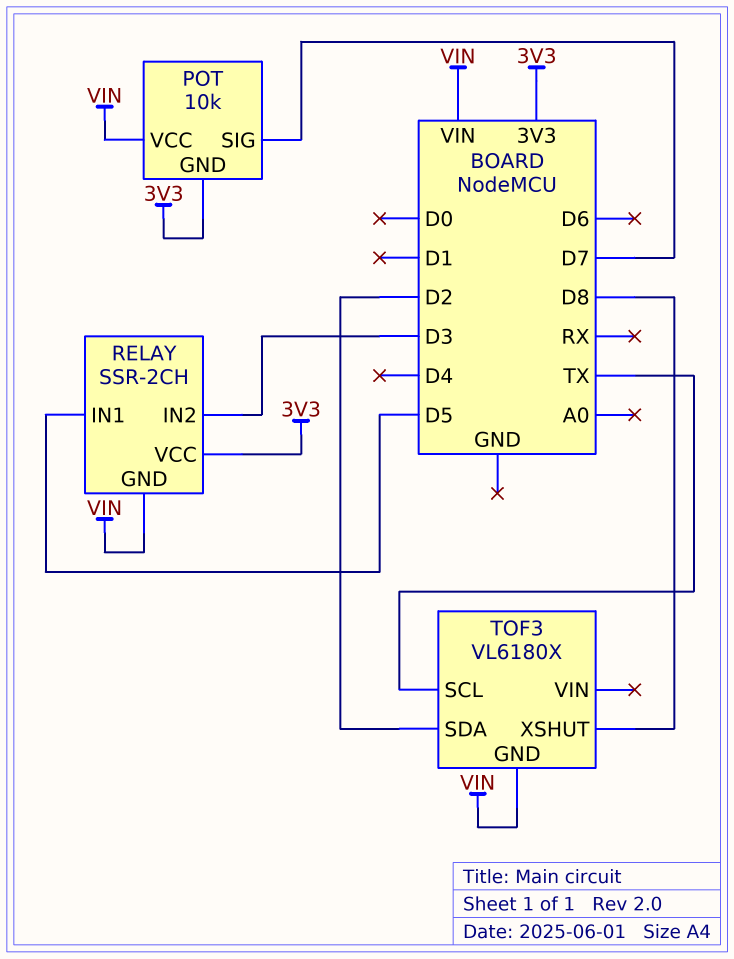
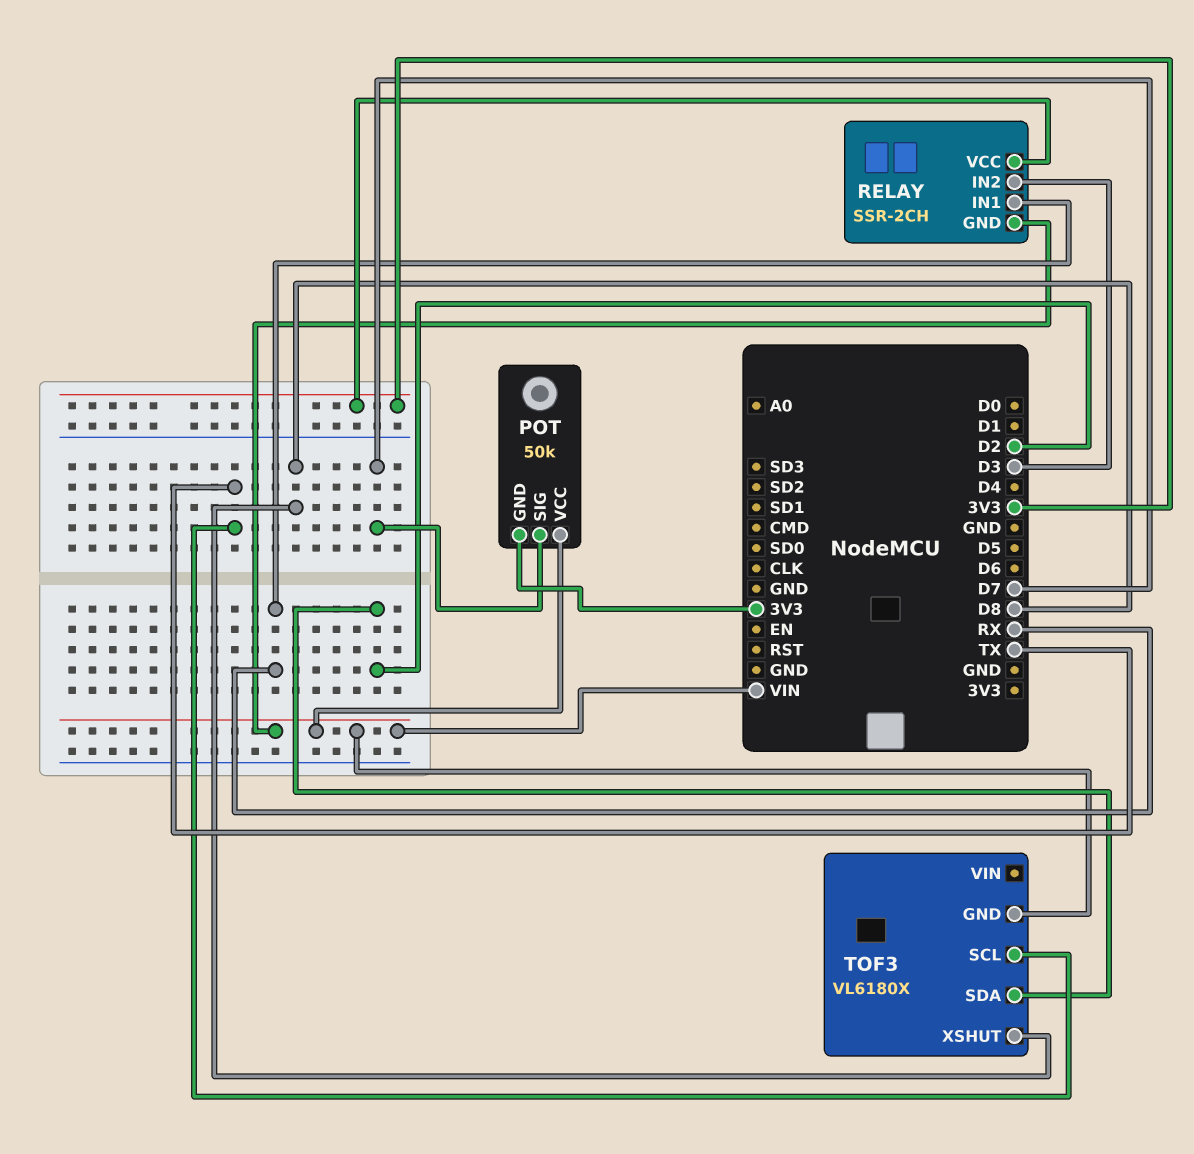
POT: 10k -> 50k
RELAY pin IN1: D5 -> RX

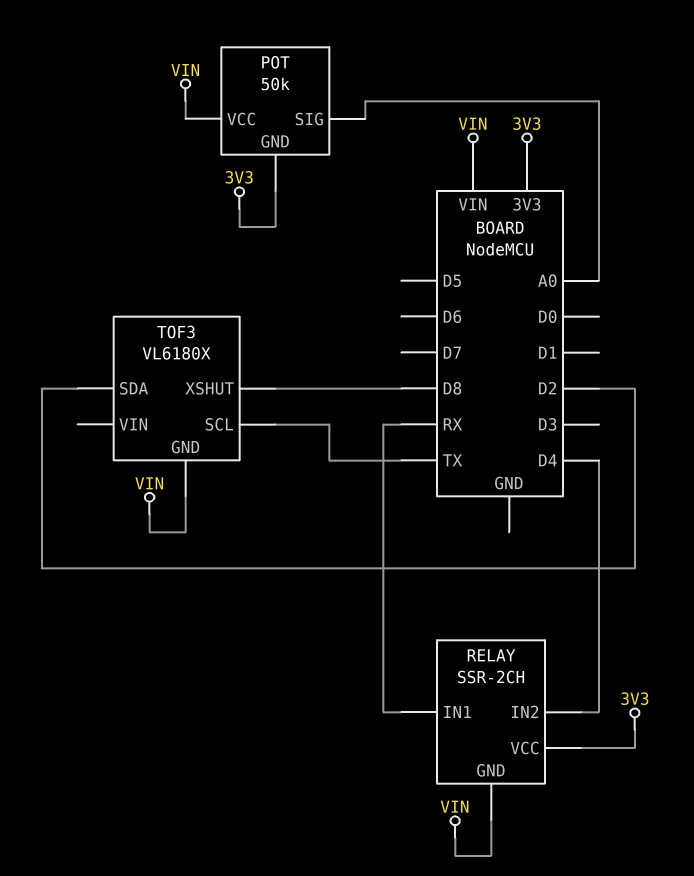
POT pin SIG: D7 -> A0
RELAY pin IN2: D3 -> D4

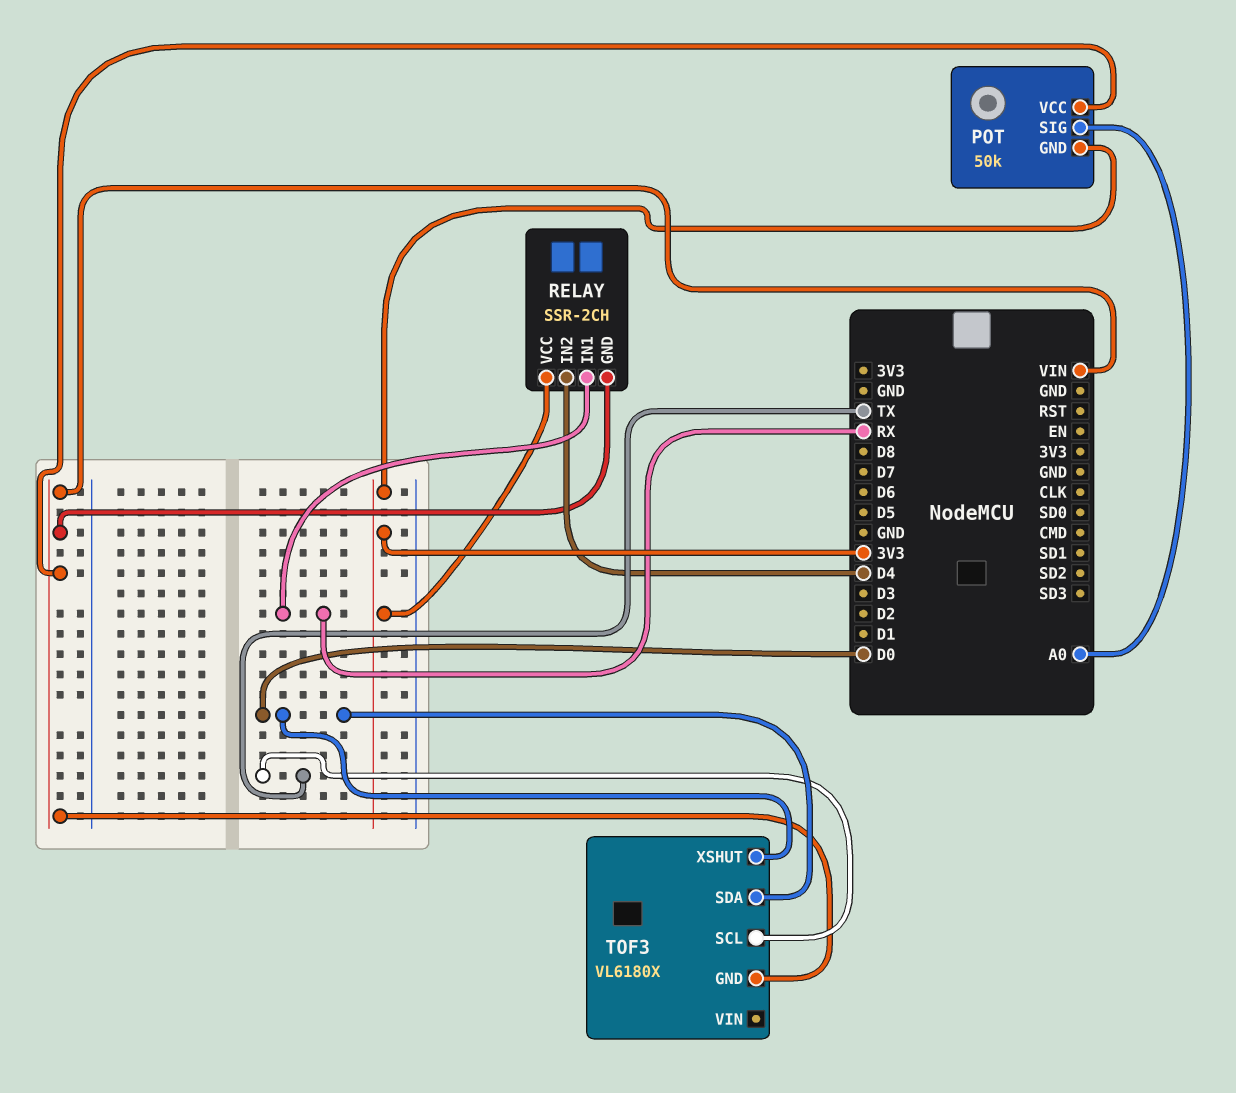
TOF3 pin SDA: D2 -> D0
TOF3 pin XSHUT: D8 -> D0

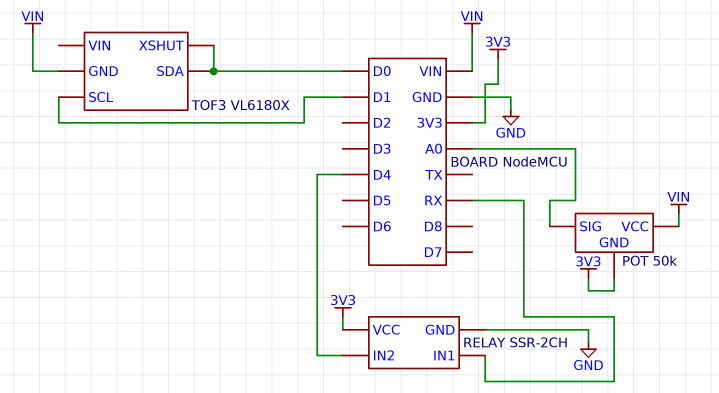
RELAY pin GND: VIN -> GND
TOF3 pin SCL: TX -> D1

